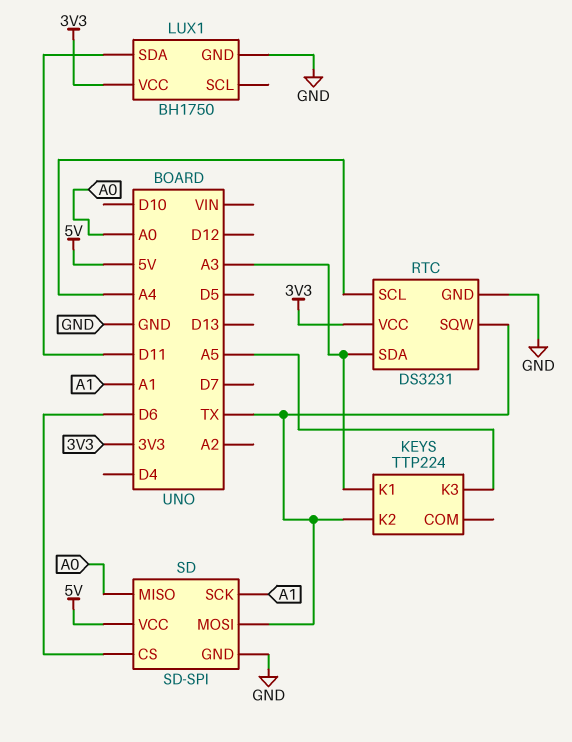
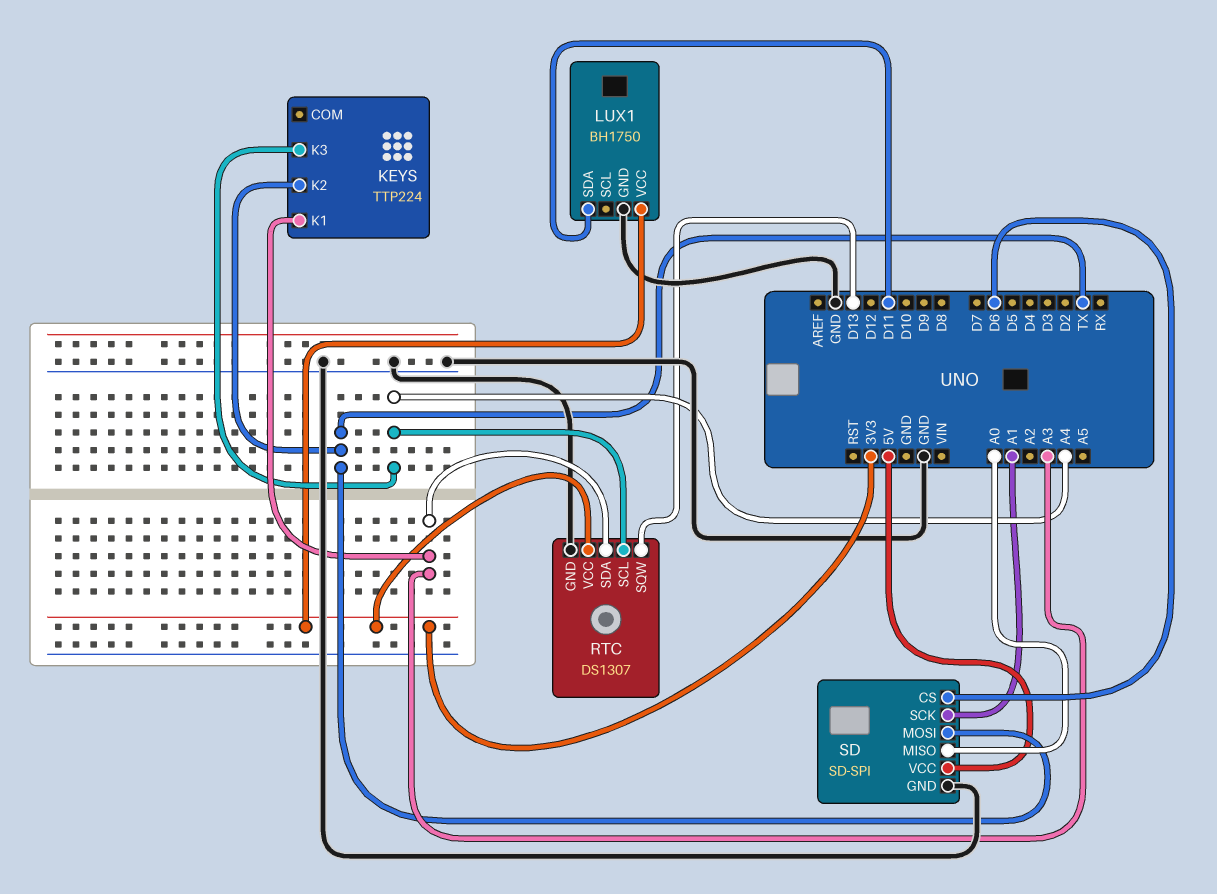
KEYS pin K3: A5 -> A4
RTC: DS3231 -> DS1307
RTC pin SQW: TX -> D13

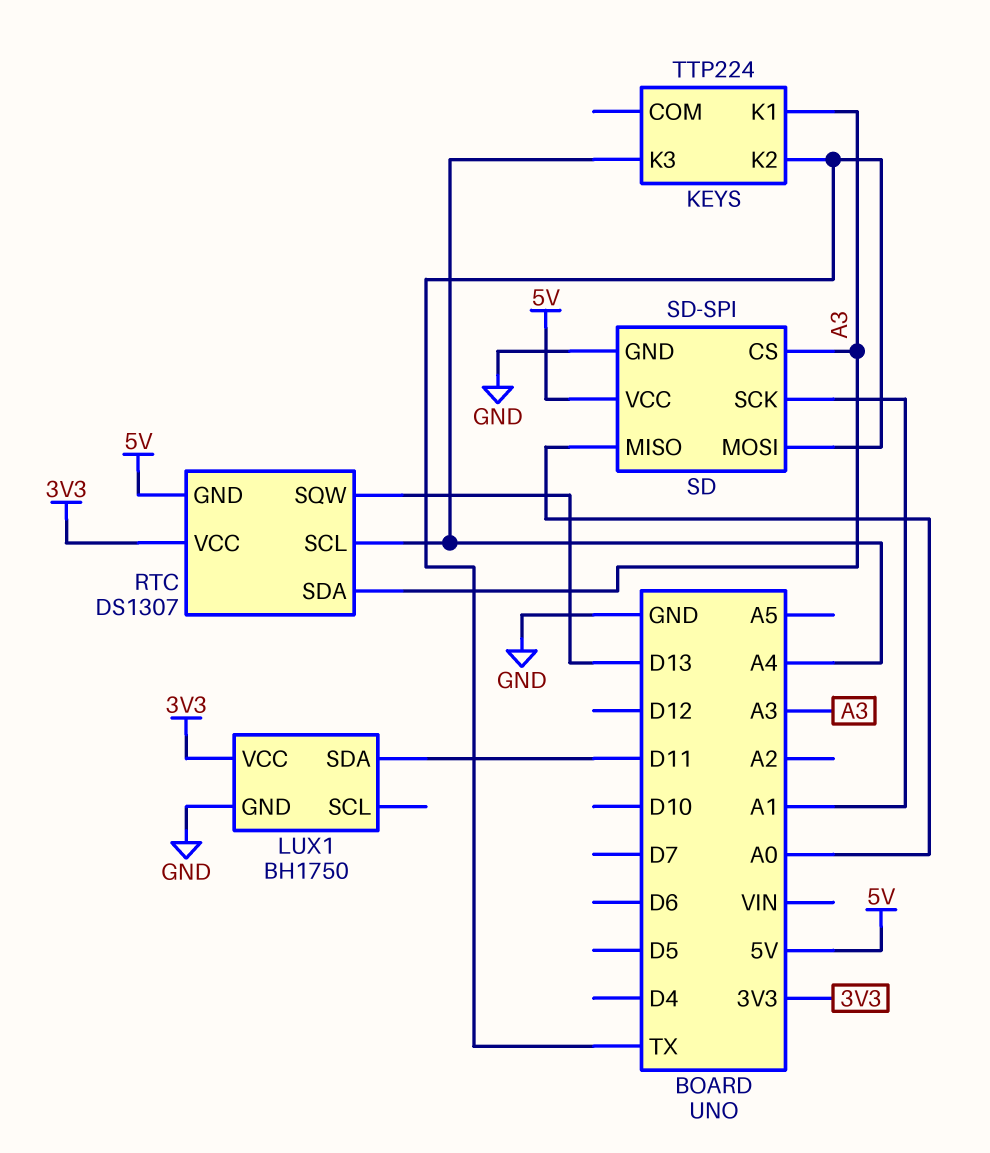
RTC pin GND: GND -> 5V
SD pin CS: D6 -> A3

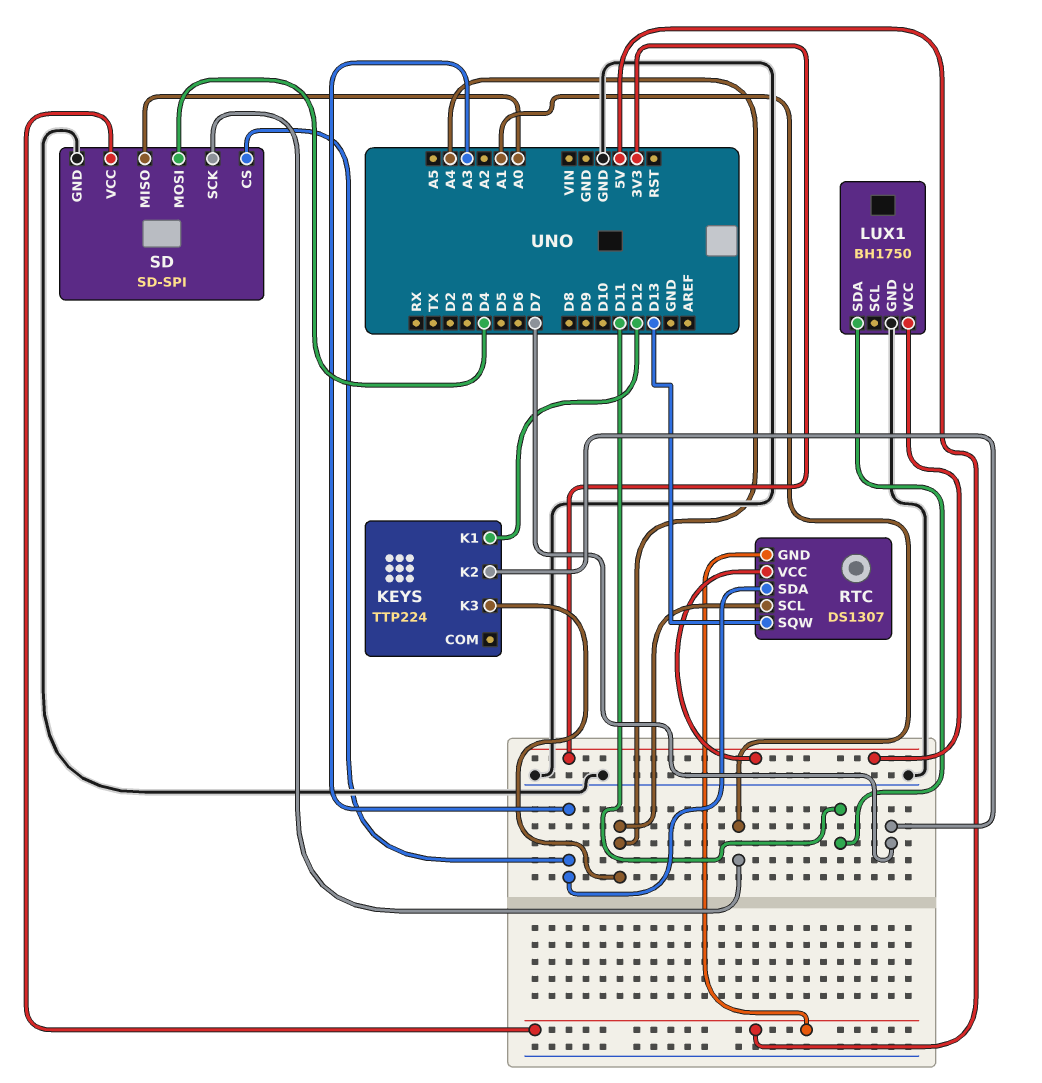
KEYS pin K1: A3 -> D12
KEYS pin K2: TX -> D7
SD pin MOSI: TX -> D4

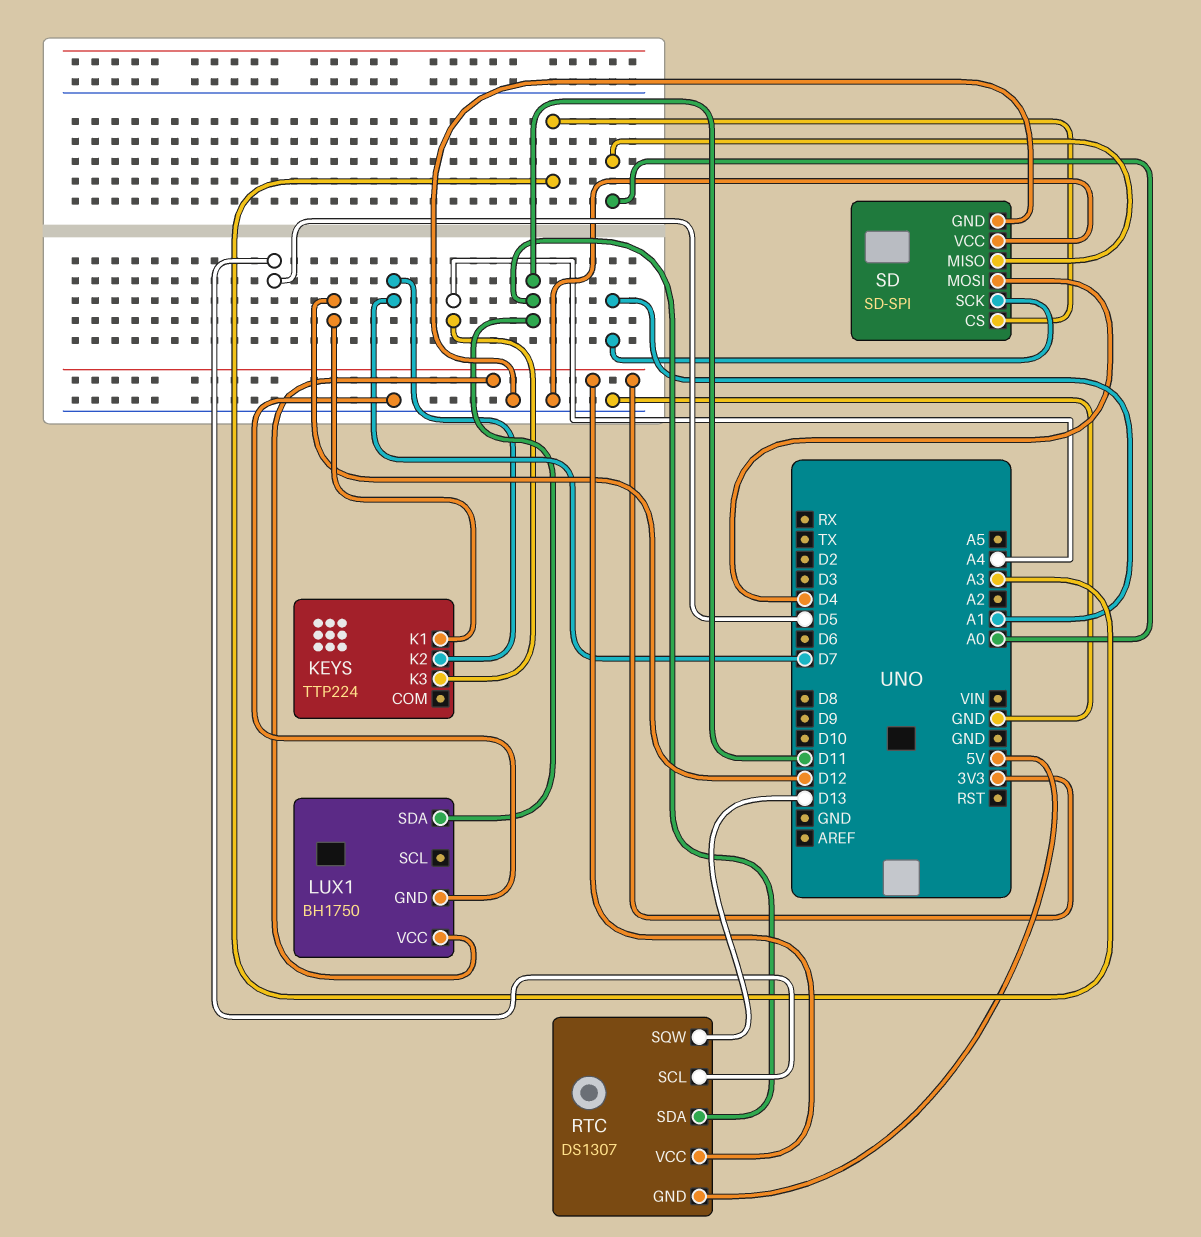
RTC pin SCL: A4 -> D5
RTC pin SDA: A3 -> D11
SD pin VCC: 5V -> GND

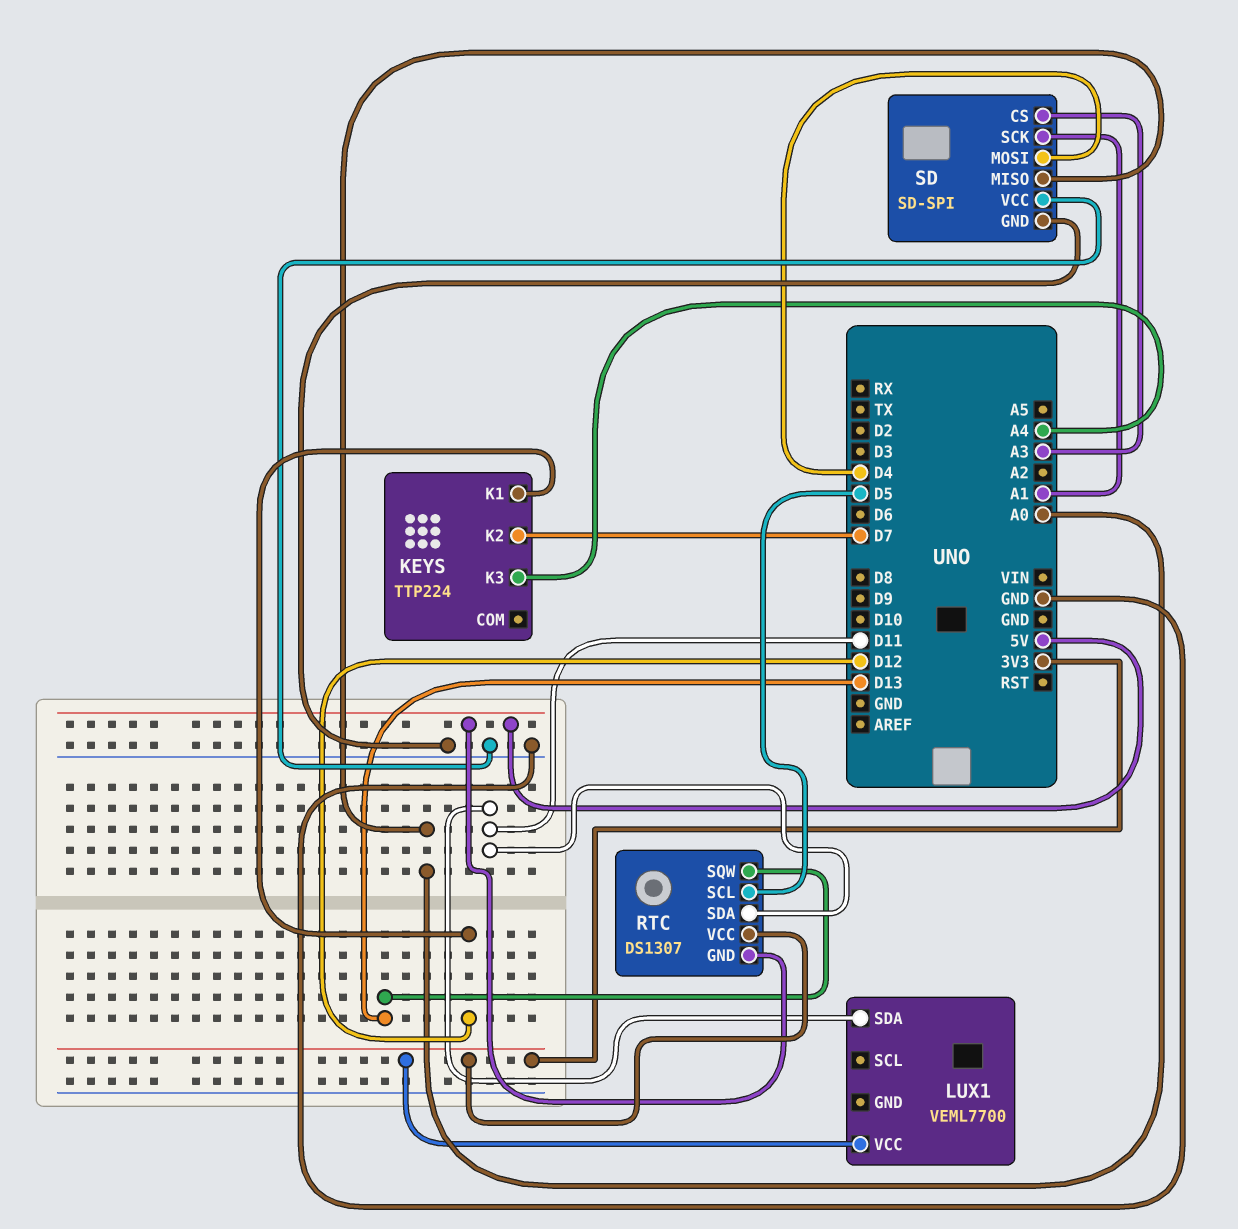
LUX1: BH1750 -> VEML7700
LUX1 pin GND: GND -> none

